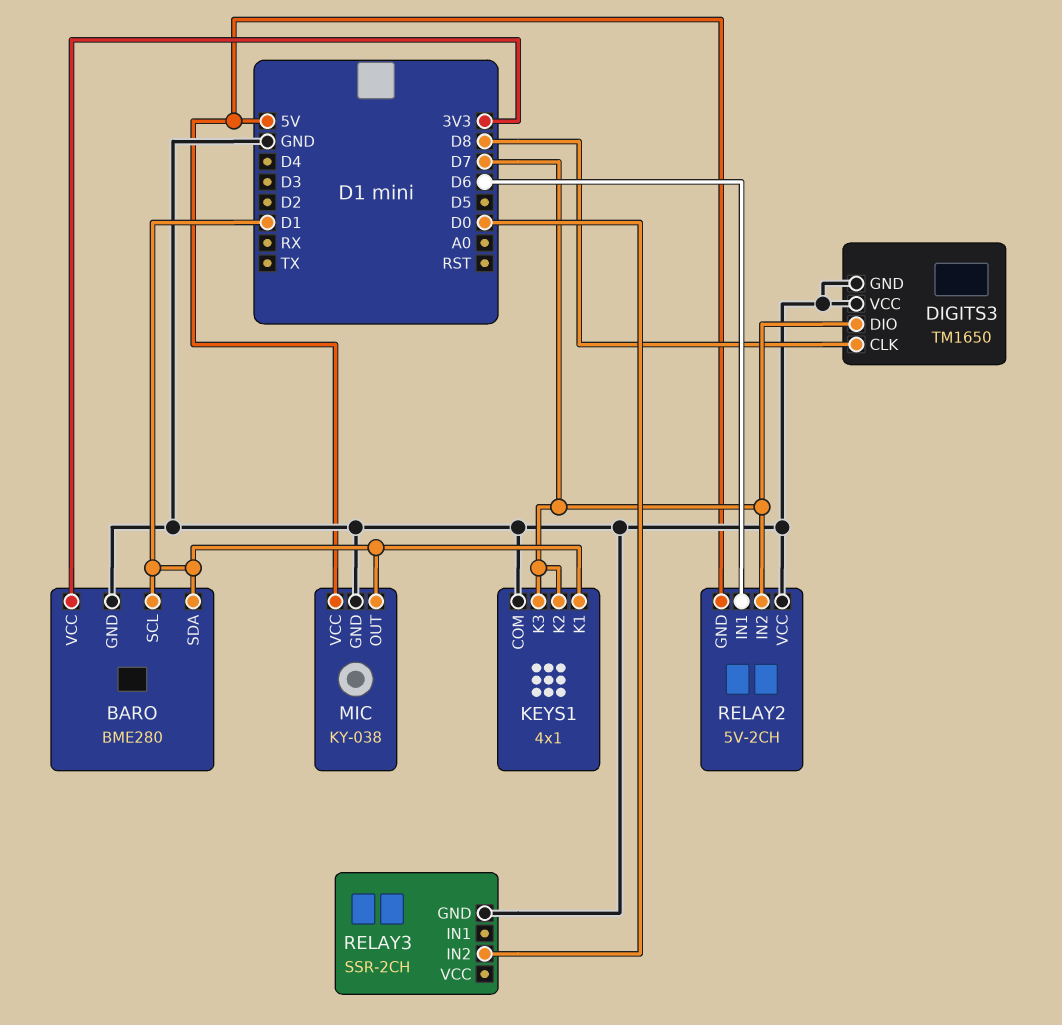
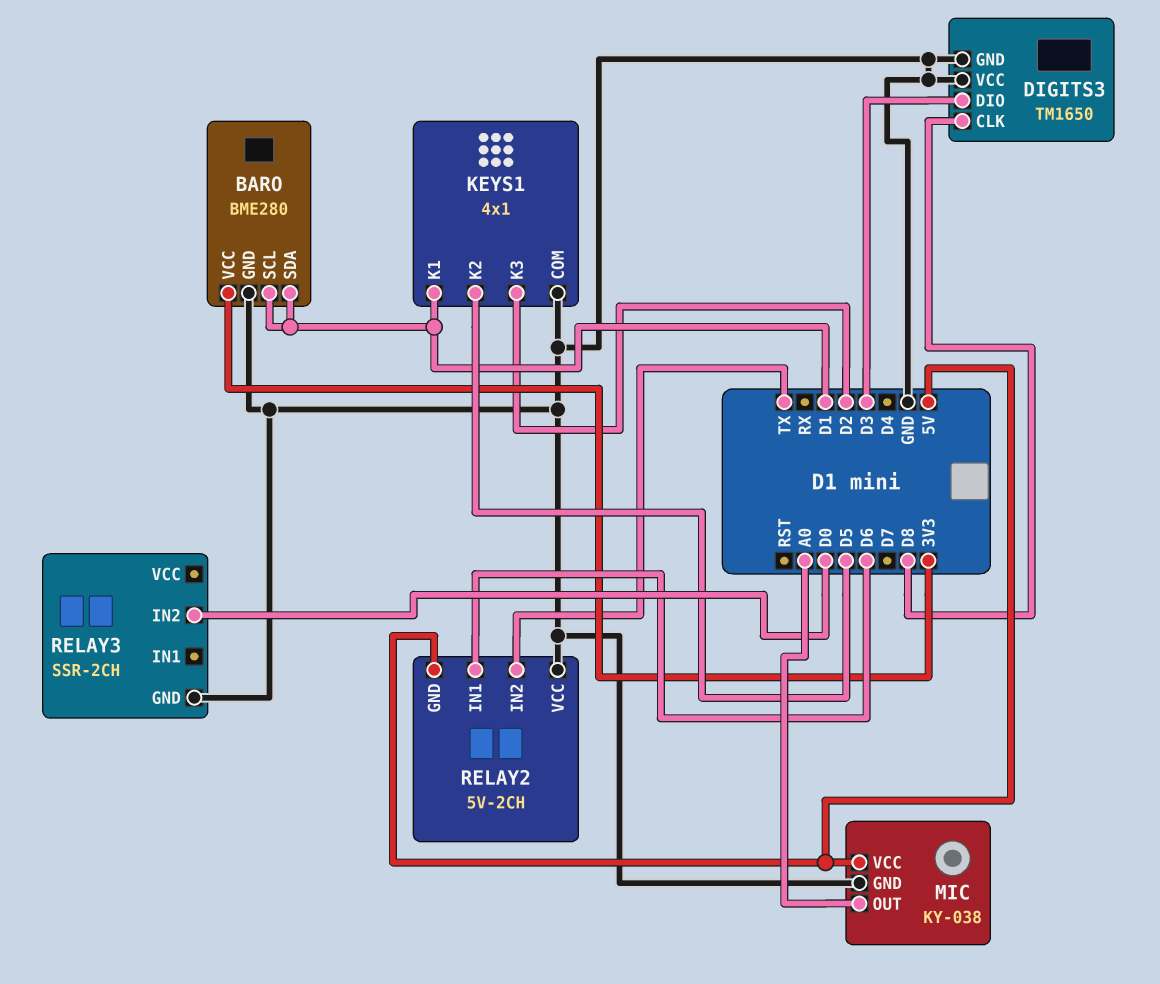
DIGITS3 pin DIO: D7 -> D3
KEYS1 pin K2: D7 -> D5
KEYS1 pin K3: D7 -> D2
MIC pin OUT: D1 -> A0
RELAY2 pin IN2: D7 -> TX

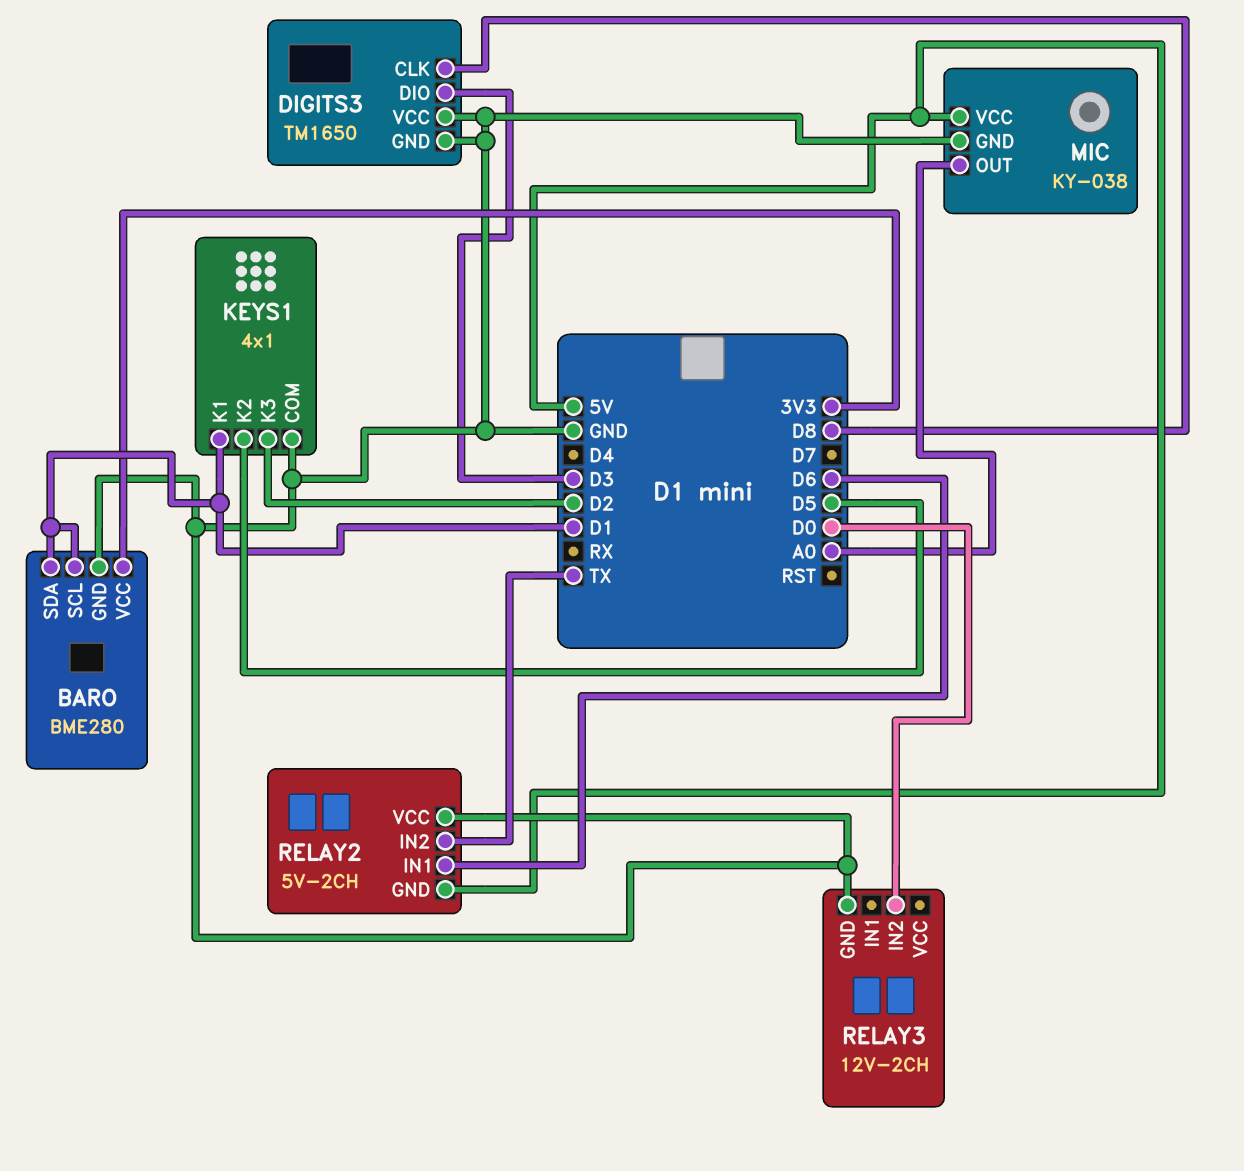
RELAY3: SSR-2CH -> 12V-2CH

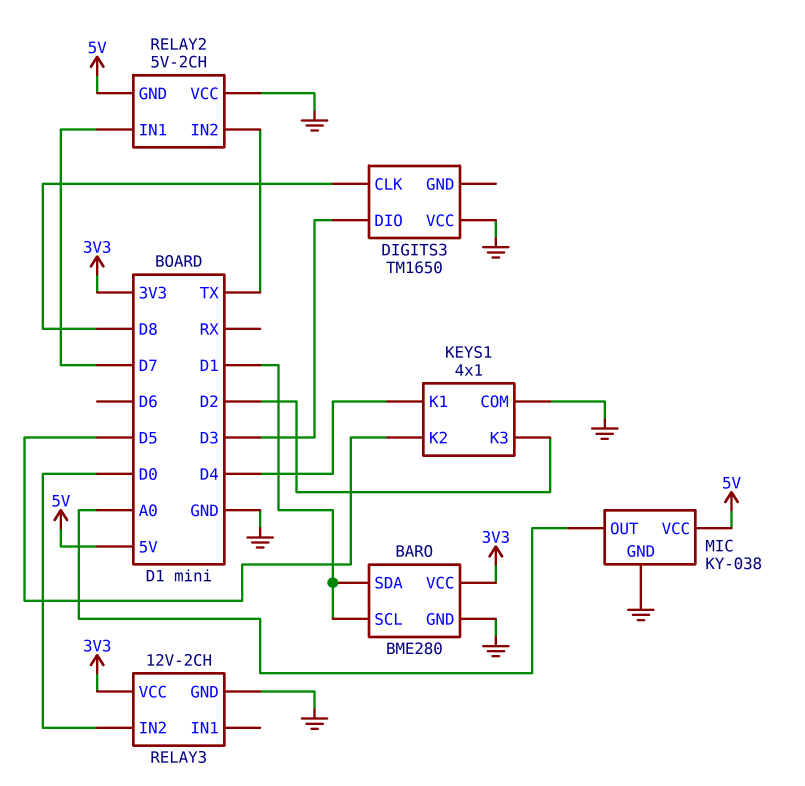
DIGITS3 pin GND: GND -> none
KEYS1 pin K1: D1 -> D4
RELAY2 pin IN1: D6 -> D7
RELAY3 pin VCC: none -> 3V3

